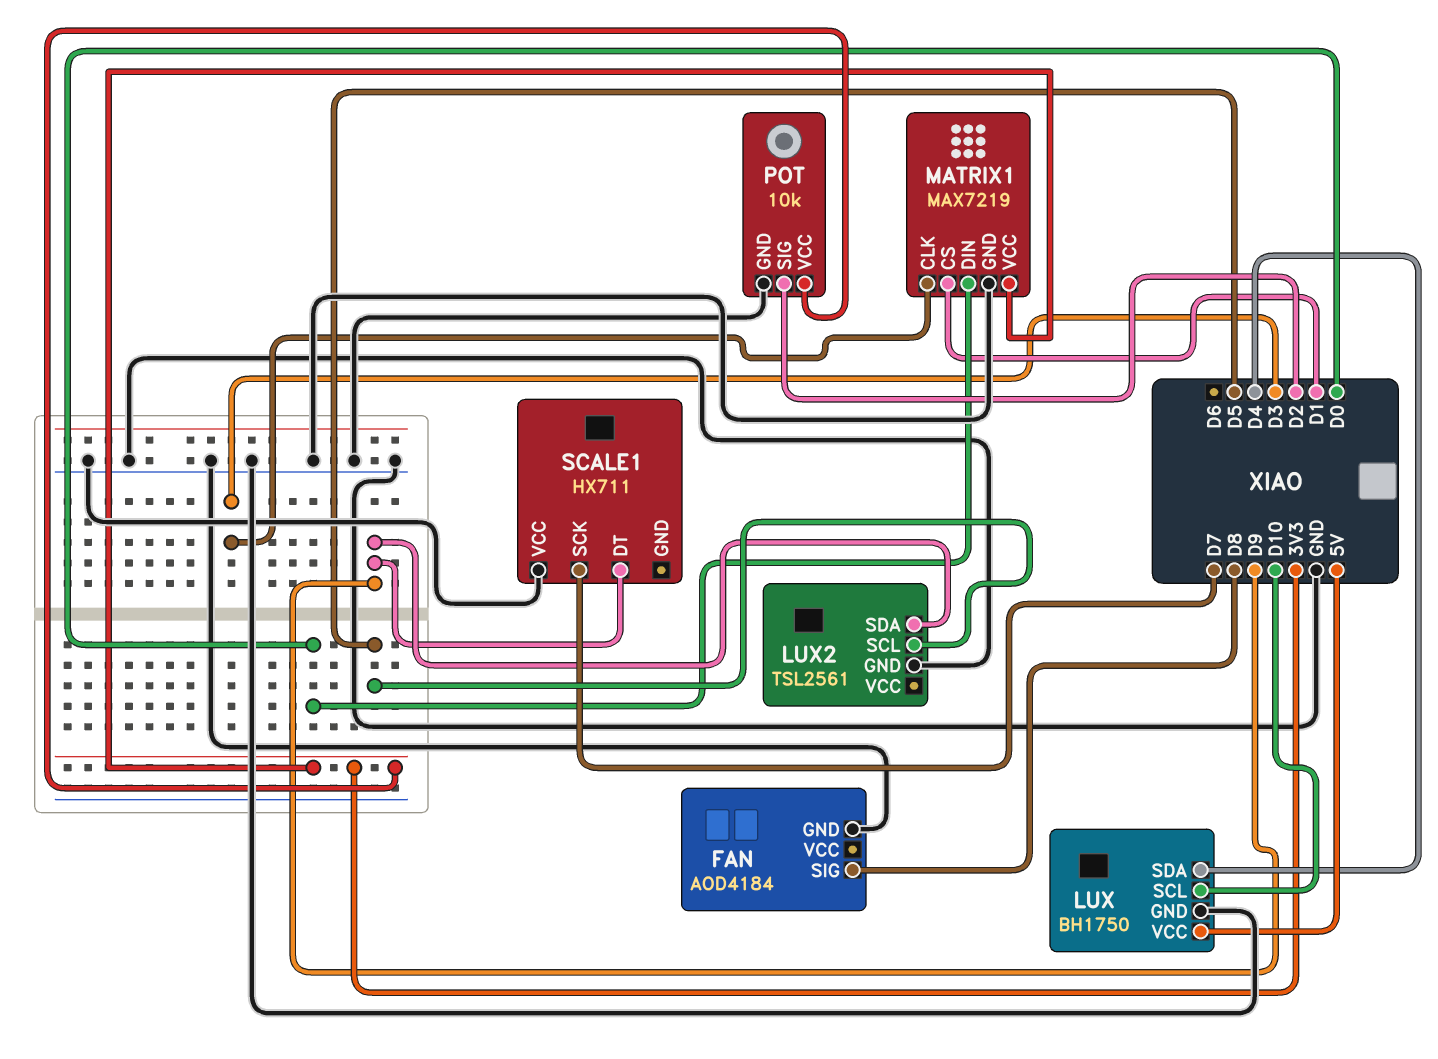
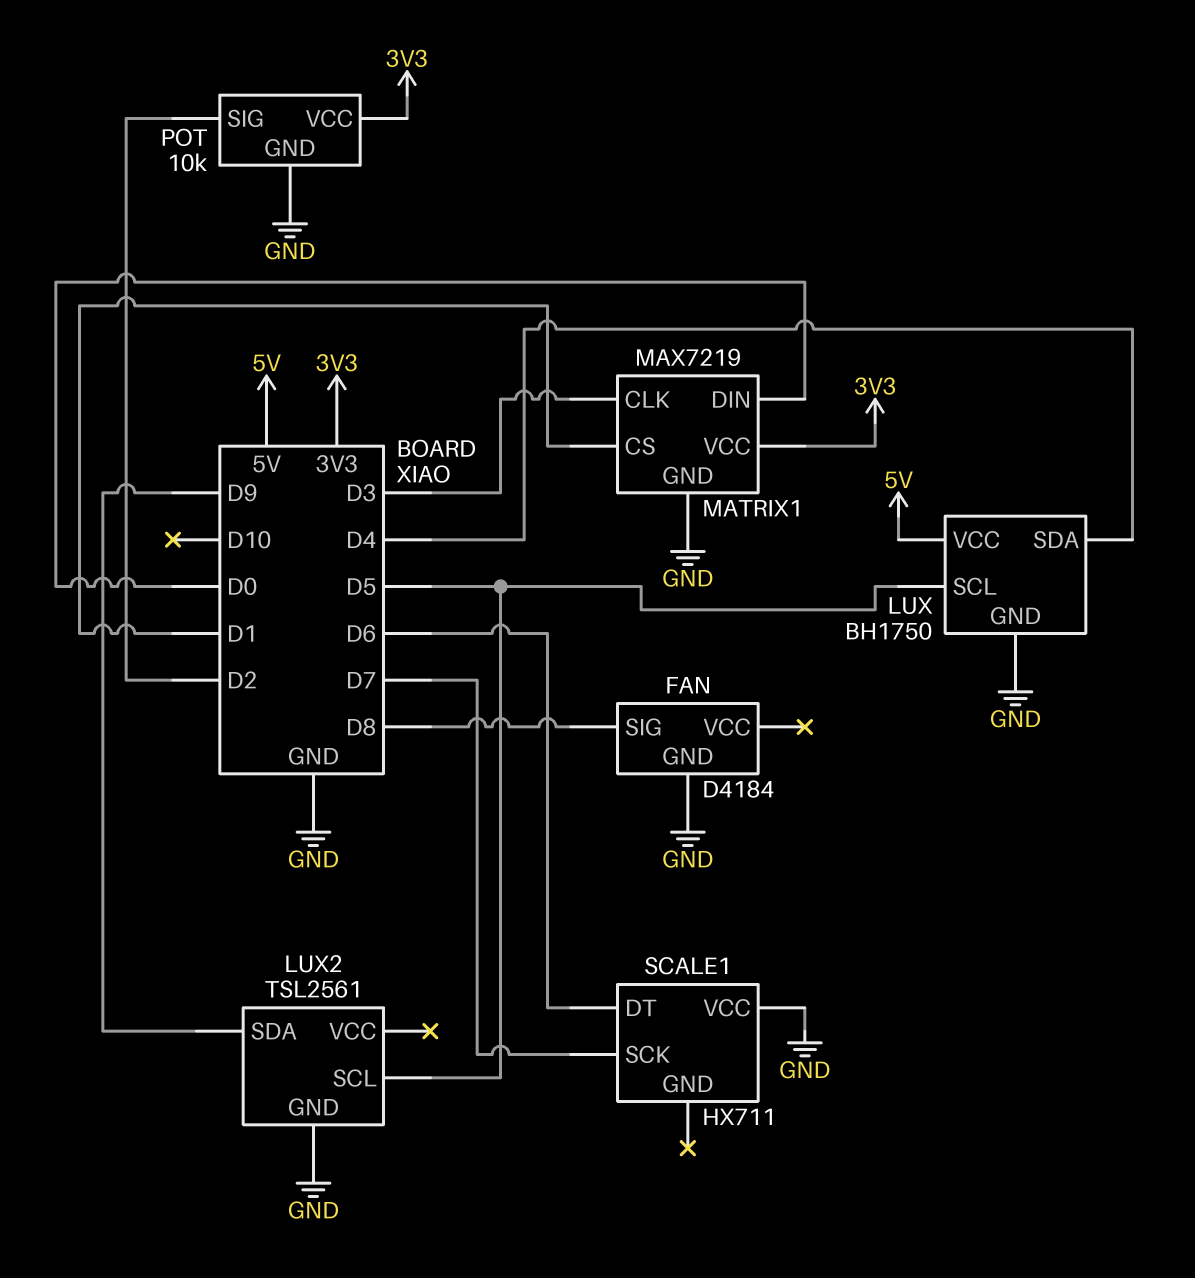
FAN: AOD4184 -> D4184
LUX pin SCL: D10 -> D5
SCALE1 pin DT: D9 -> D6

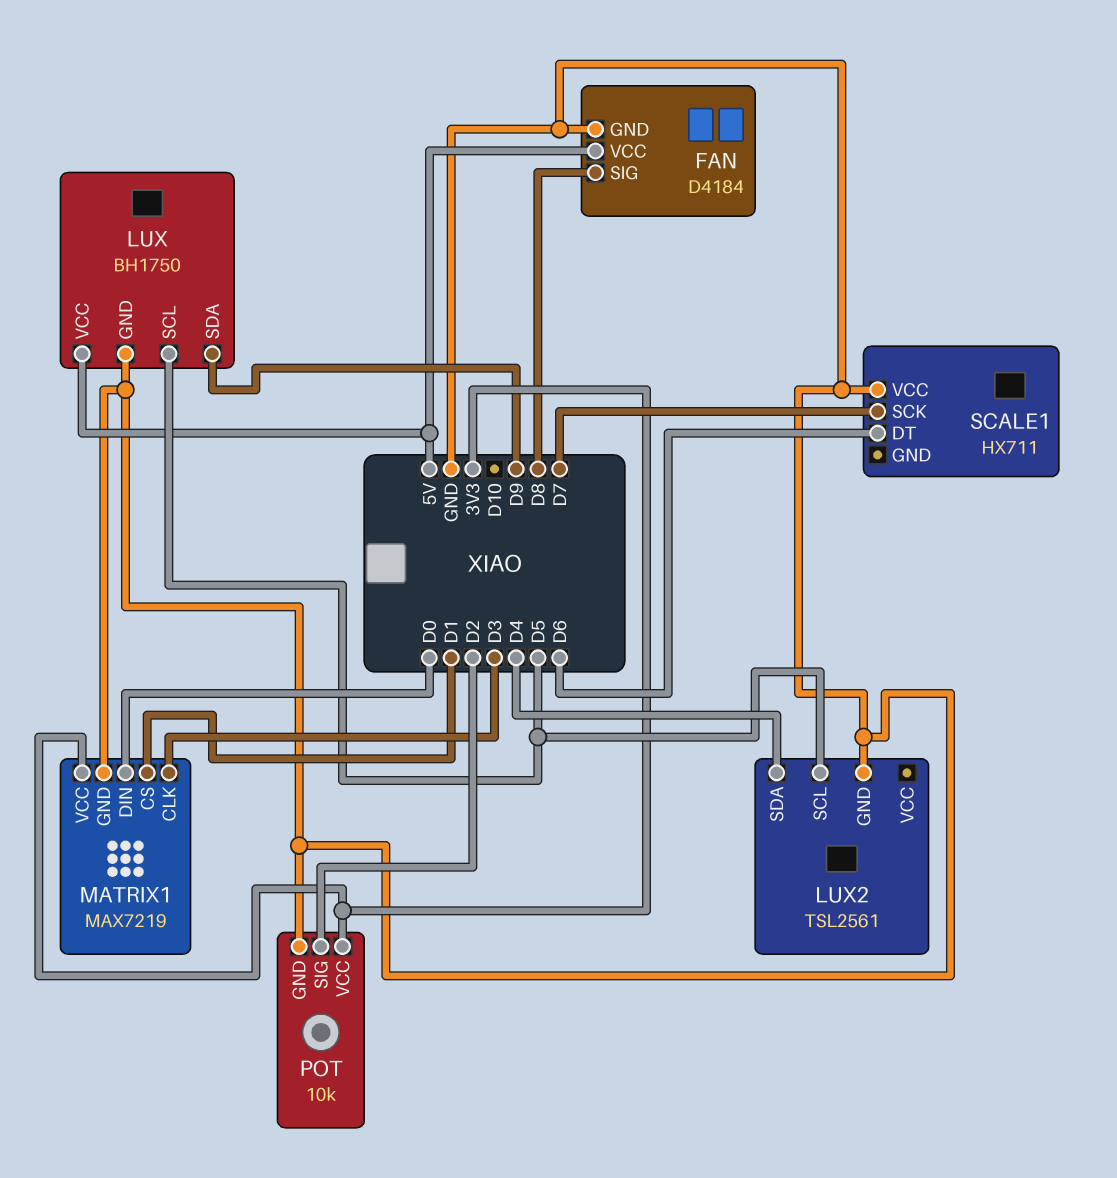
FAN pin VCC: none -> 5V
LUX pin SDA: D4 -> D9
LUX2 pin SDA: D9 -> D4

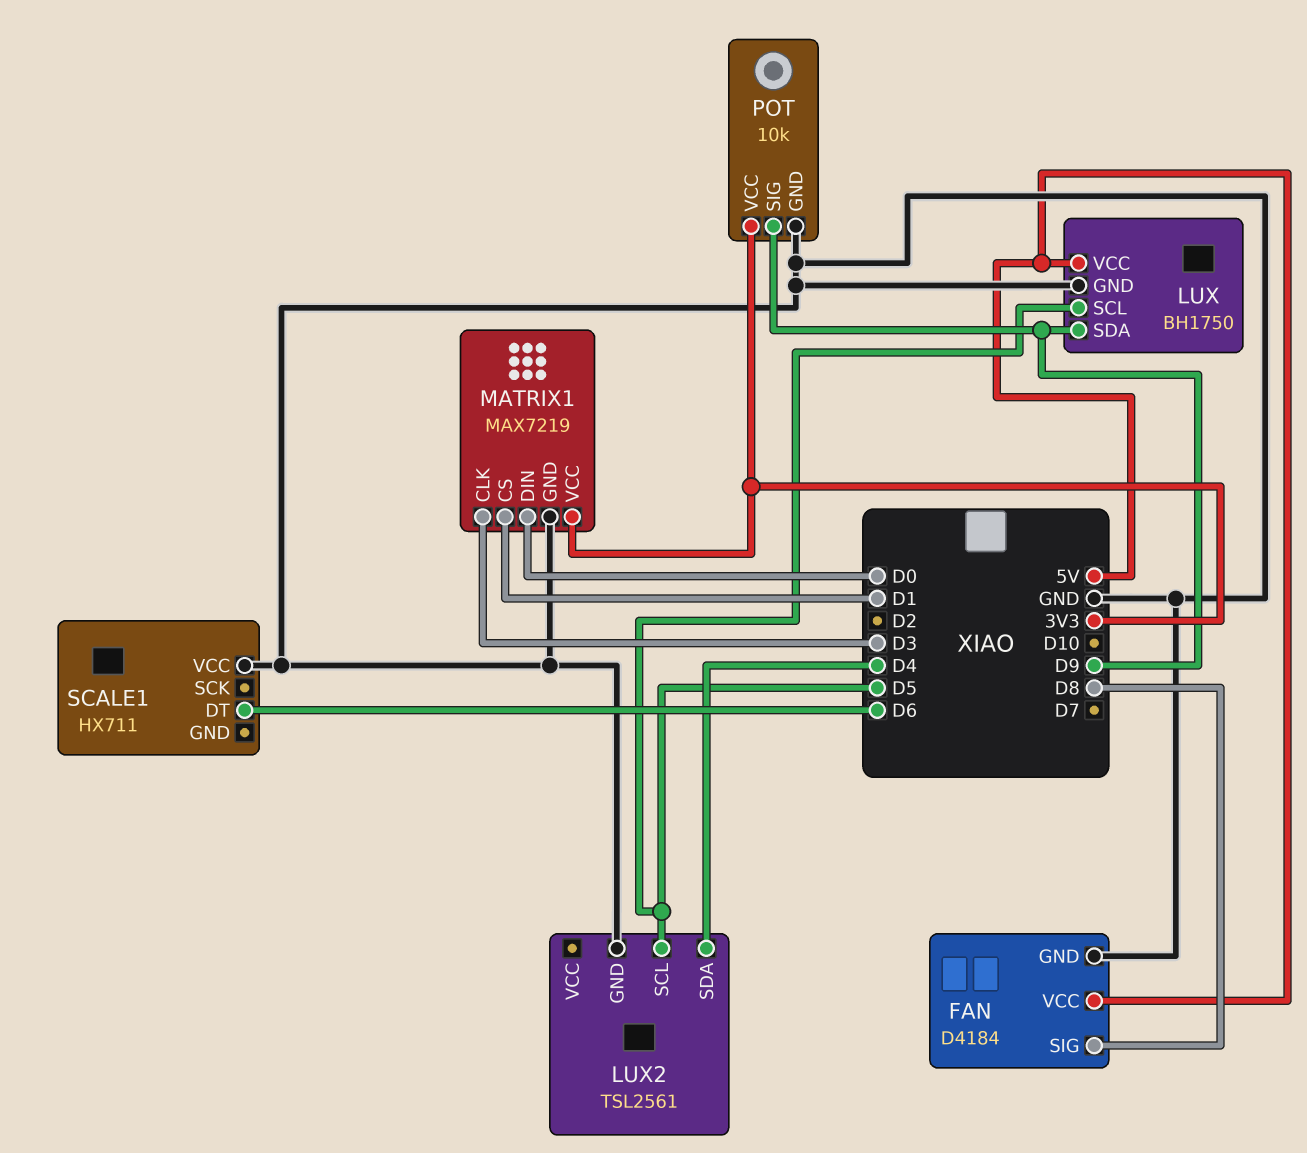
POT pin SIG: D2 -> D9
SCALE1 pin SCK: D7 -> none

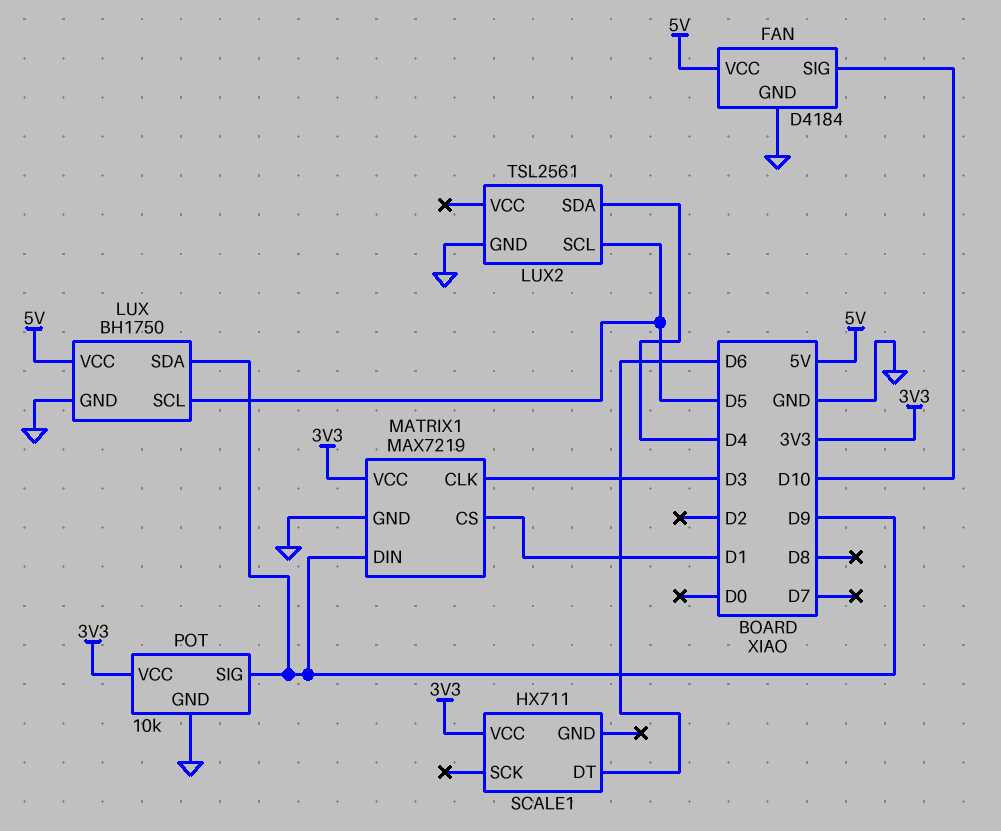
FAN pin SIG: D8 -> D10
MATRIX1 pin DIN: D0 -> D9
SCALE1 pin VCC: GND -> 3V3

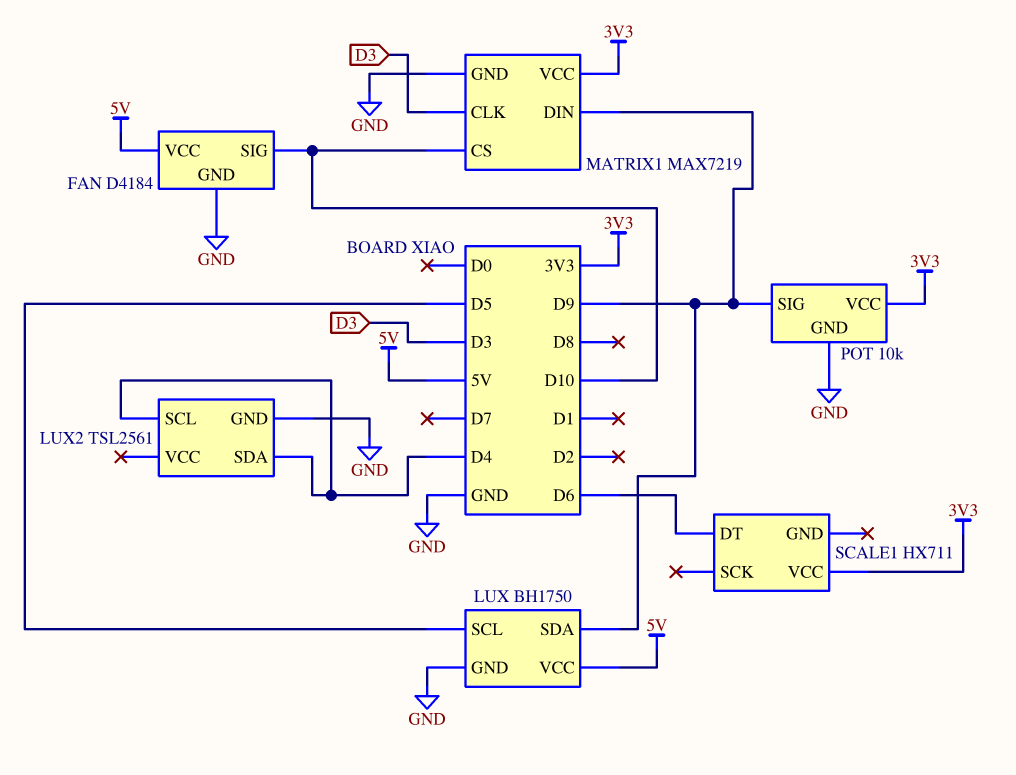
LUX2 pin SCL: D5 -> D4
MATRIX1 pin CS: D1 -> D10

